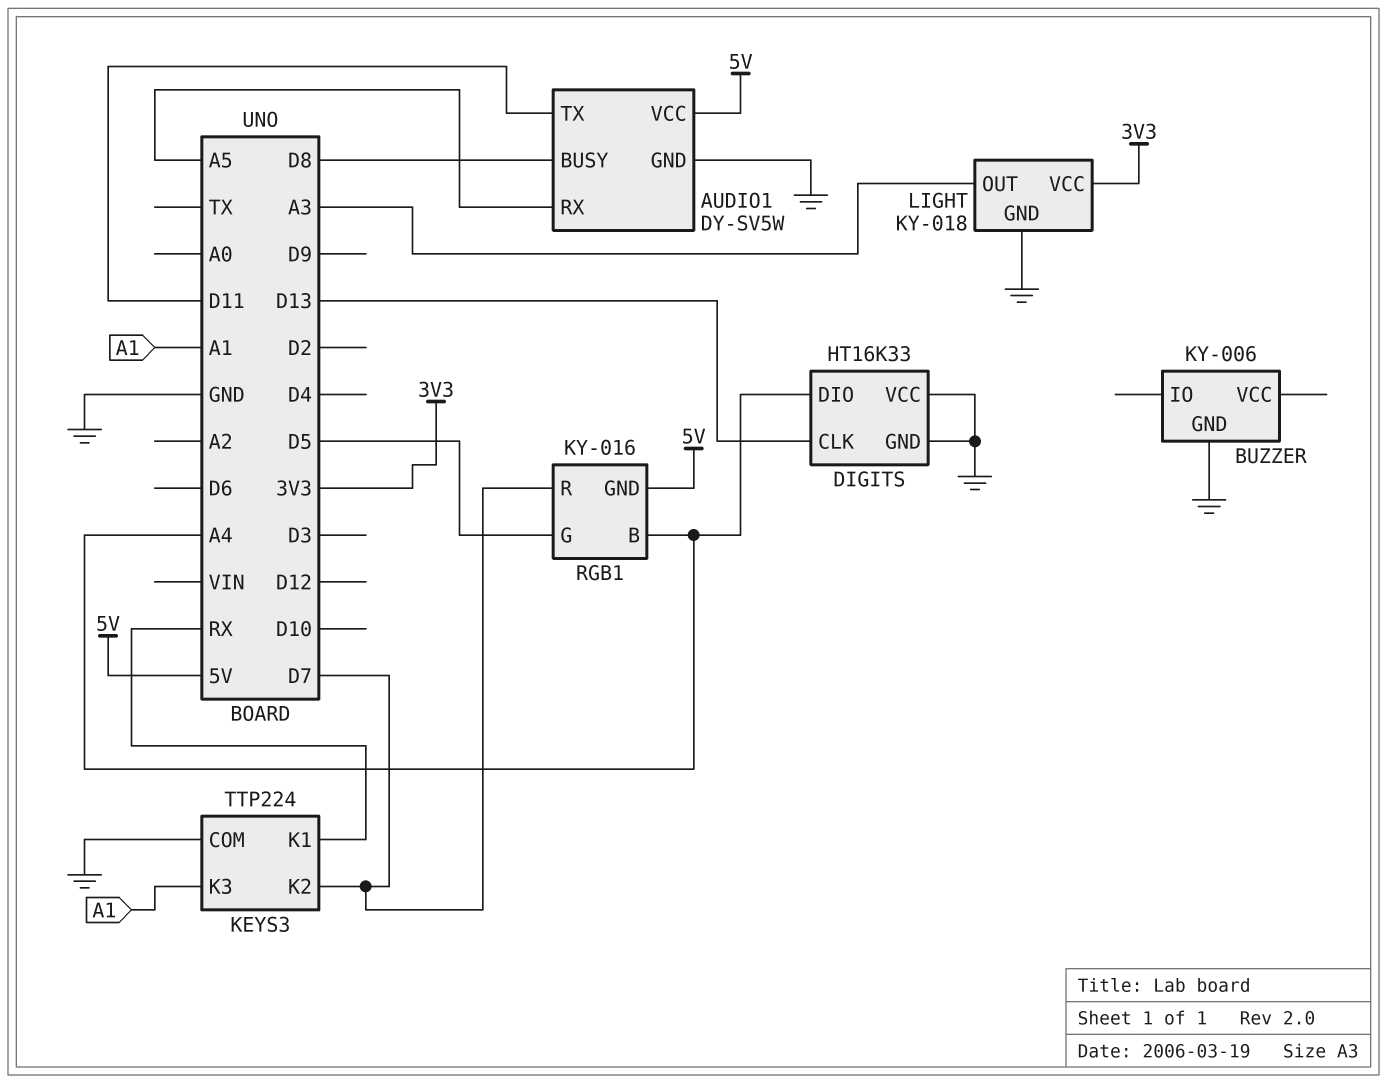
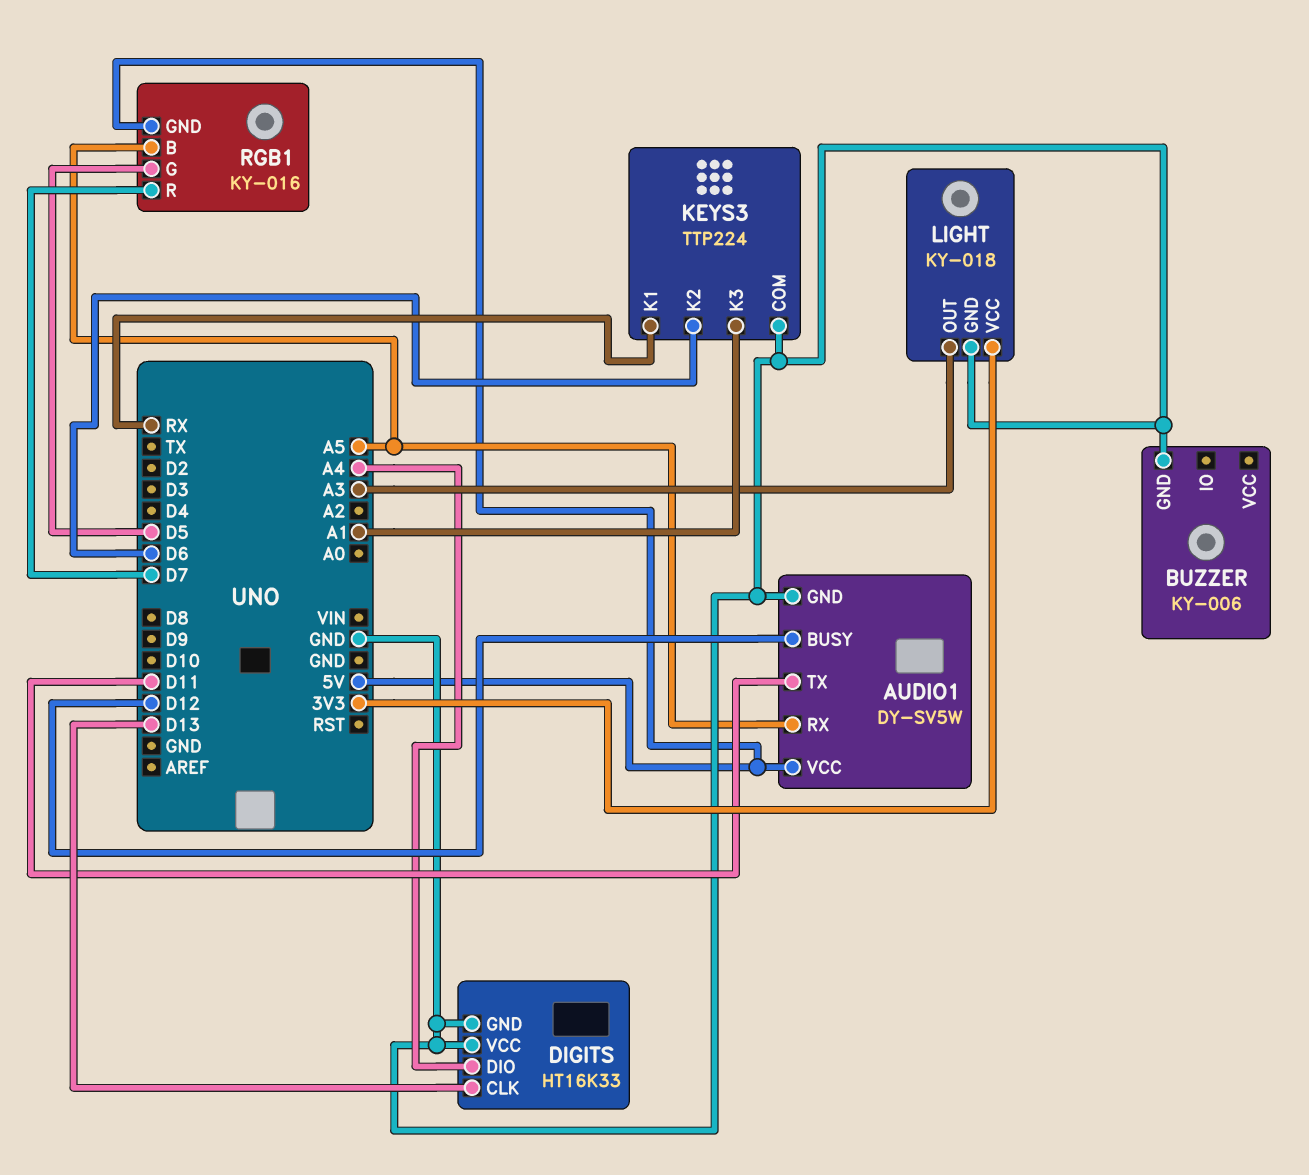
AUDIO1 pin BUSY: D8 -> D12
KEYS3 pin K2: D7 -> D6
RGB1 pin B: A4 -> A5

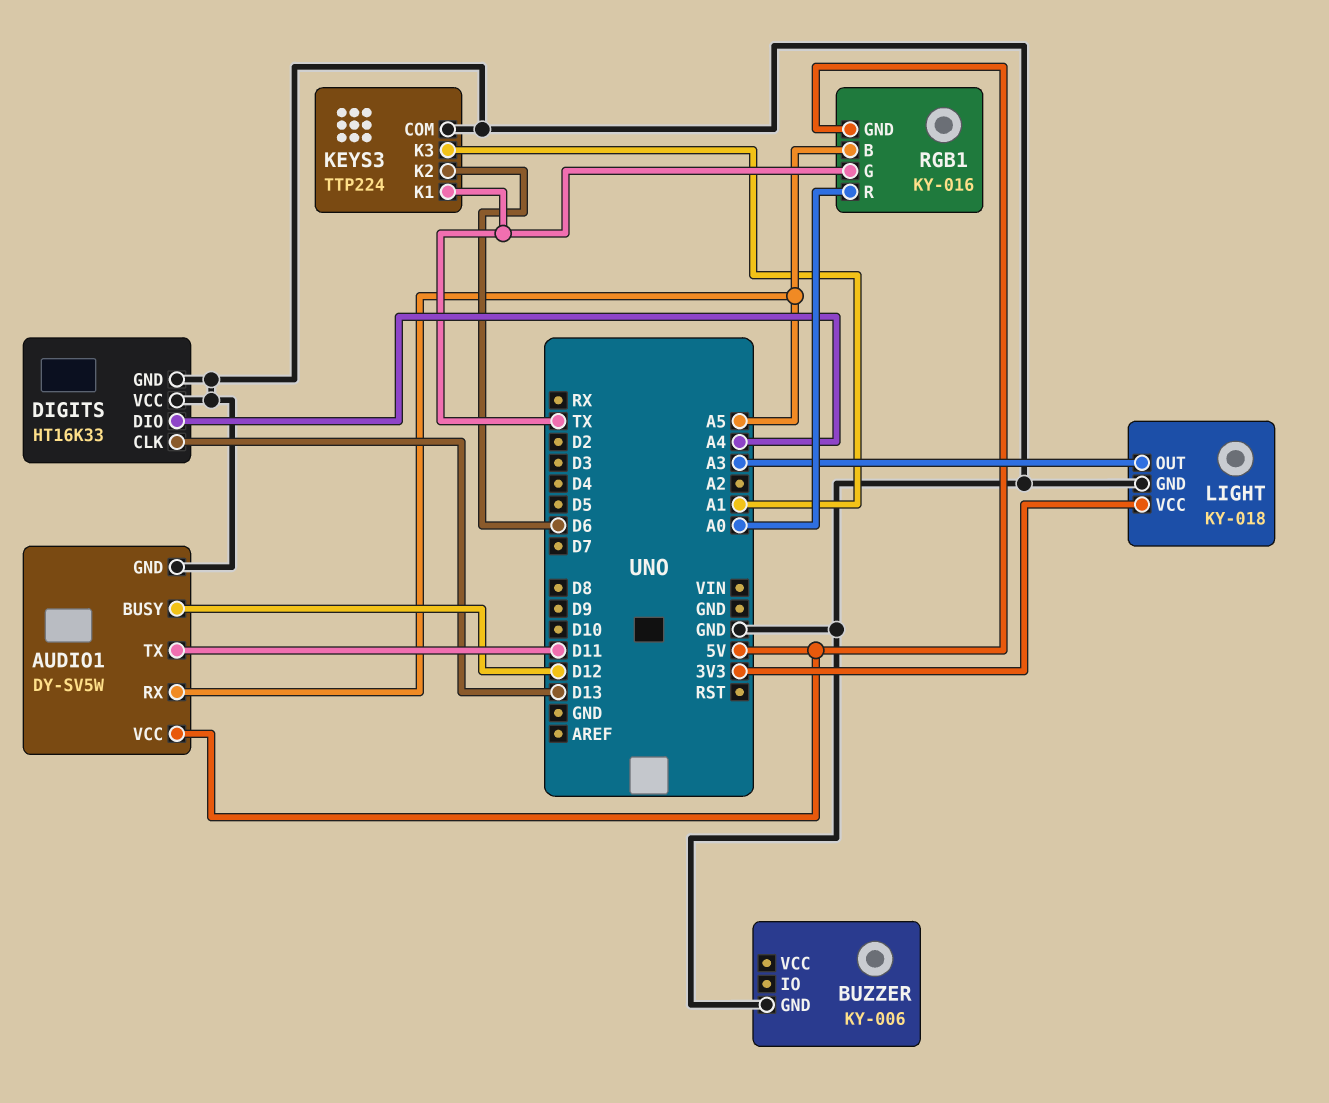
KEYS3 pin K1: RX -> TX
RGB1 pin G: D5 -> TX
RGB1 pin R: D7 -> A0

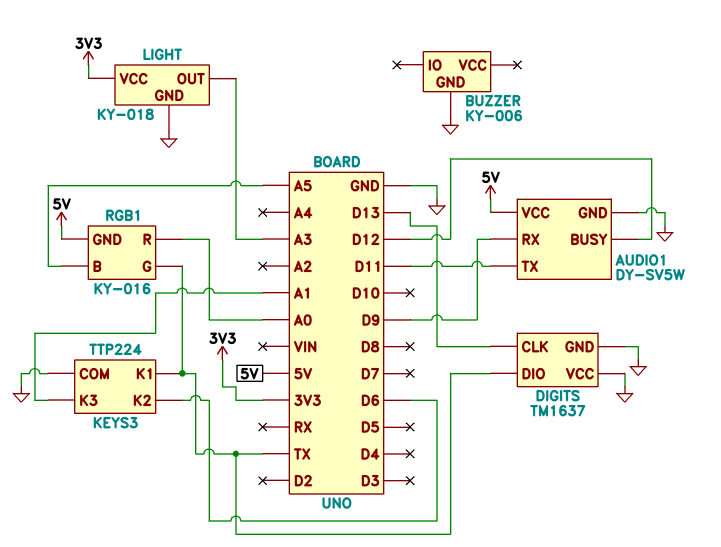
AUDIO1 pin RX: A5 -> D9
DIGITS: HT16K33 -> TM1637
DIGITS pin DIO: A4 -> TX

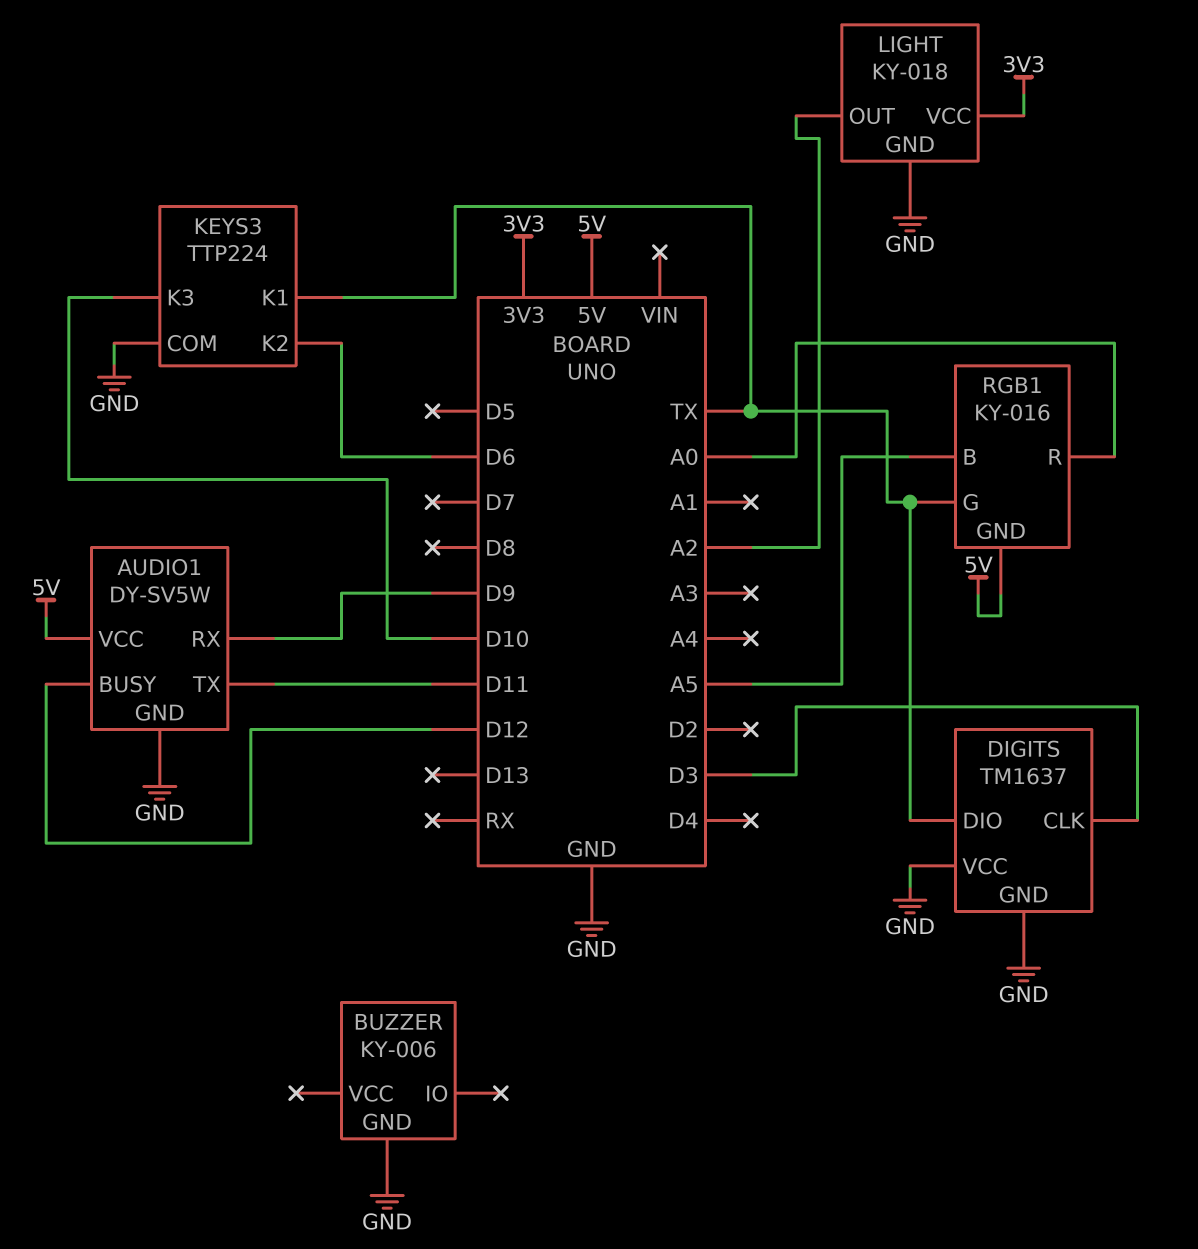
DIGITS pin CLK: D13 -> D3
KEYS3 pin K3: A1 -> D10
LIGHT pin OUT: A3 -> A2

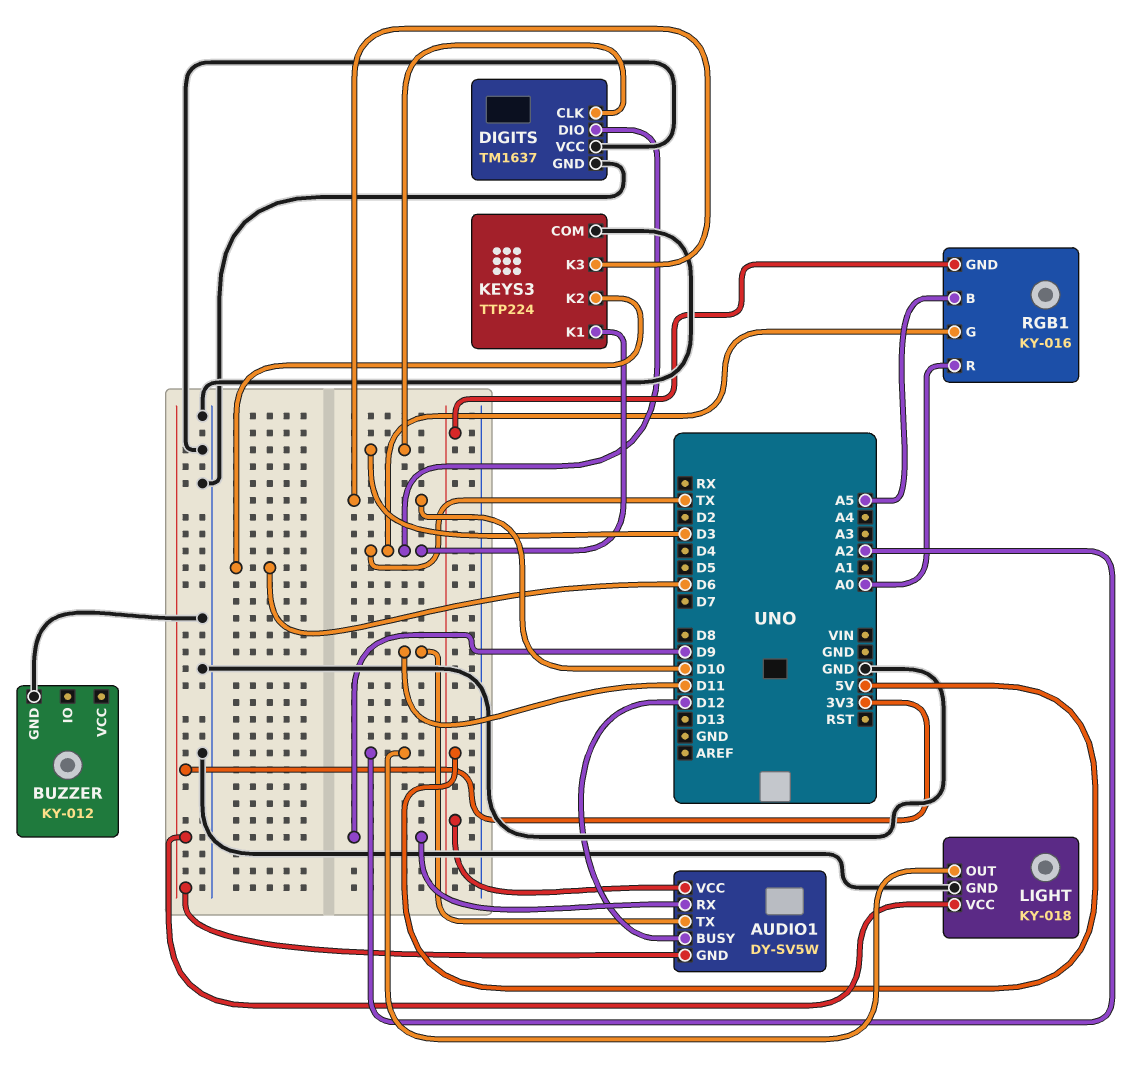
AUDIO1 pin GND: GND -> 3V3
BUZZER: KY-006 -> KY-012

